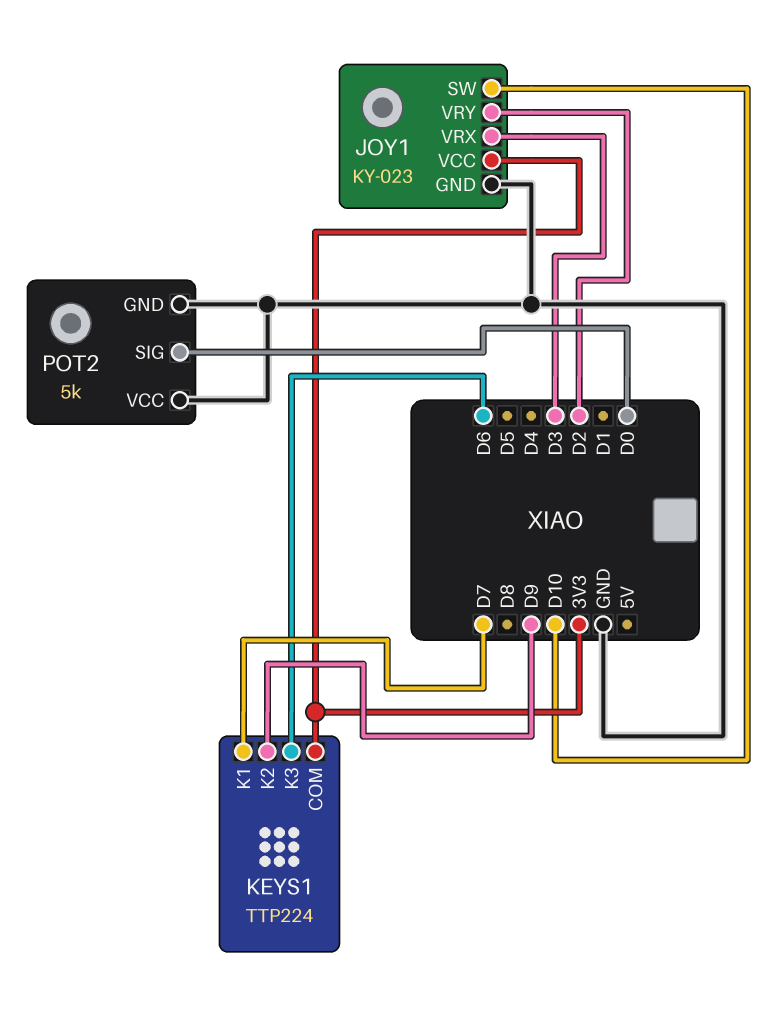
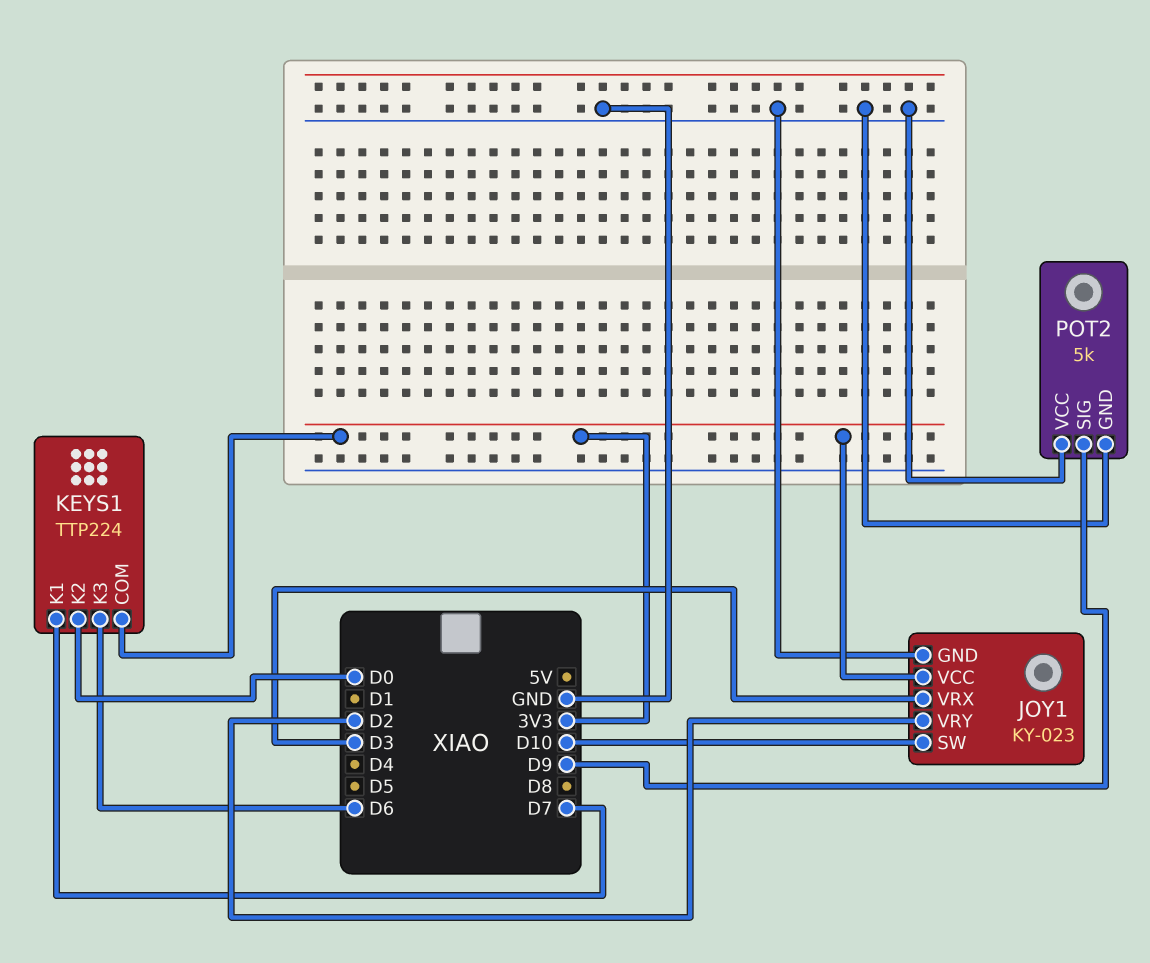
KEYS1 pin K2: D9 -> D0
POT2 pin SIG: D0 -> D9

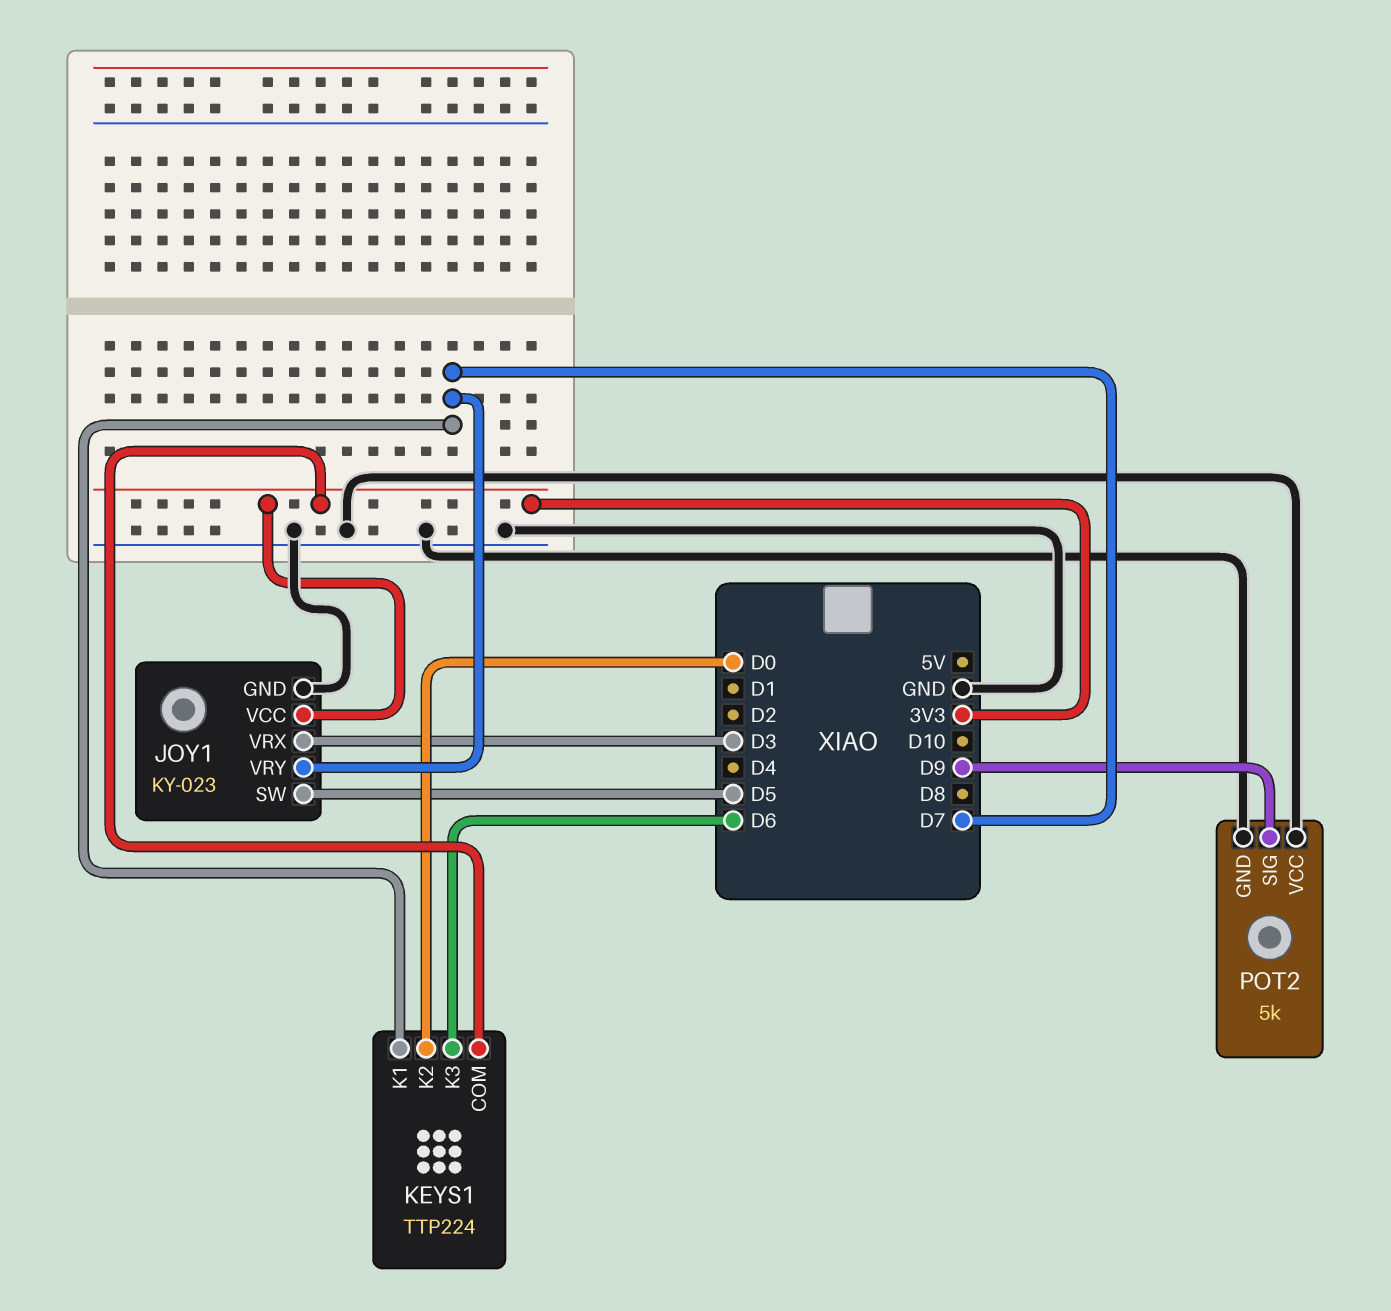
JOY1 pin SW: D10 -> D5
JOY1 pin VRY: D2 -> D7

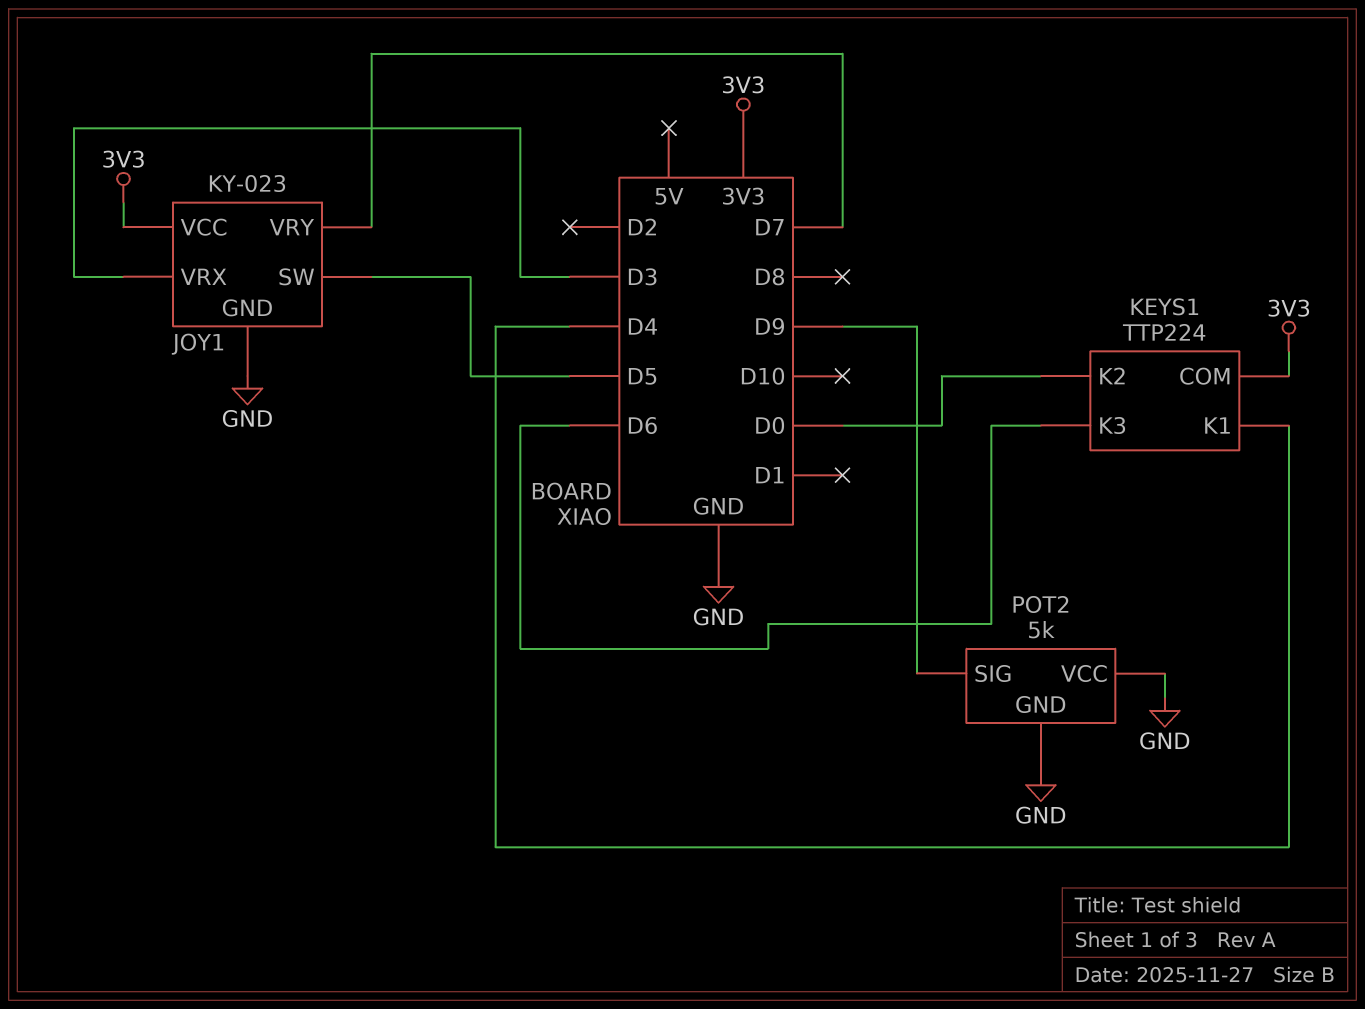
KEYS1 pin K1: D7 -> D4

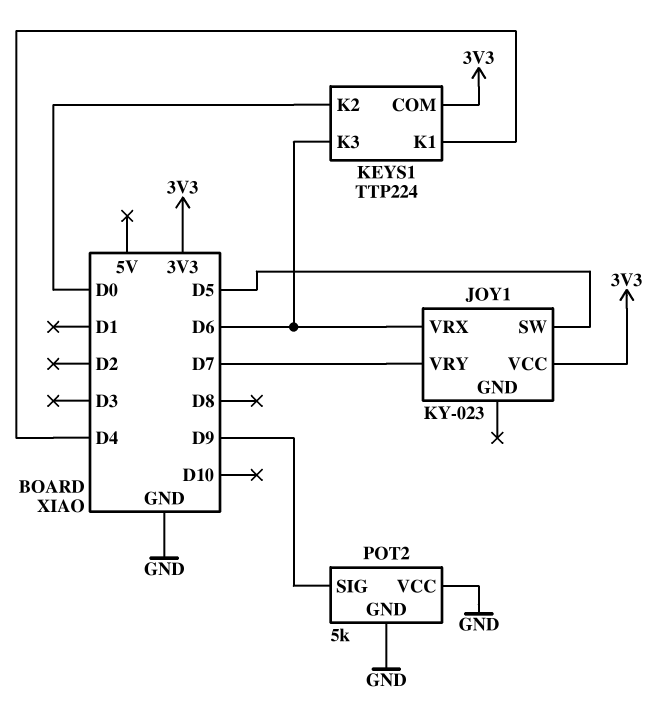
JOY1 pin GND: GND -> none
JOY1 pin VRX: D3 -> D6

